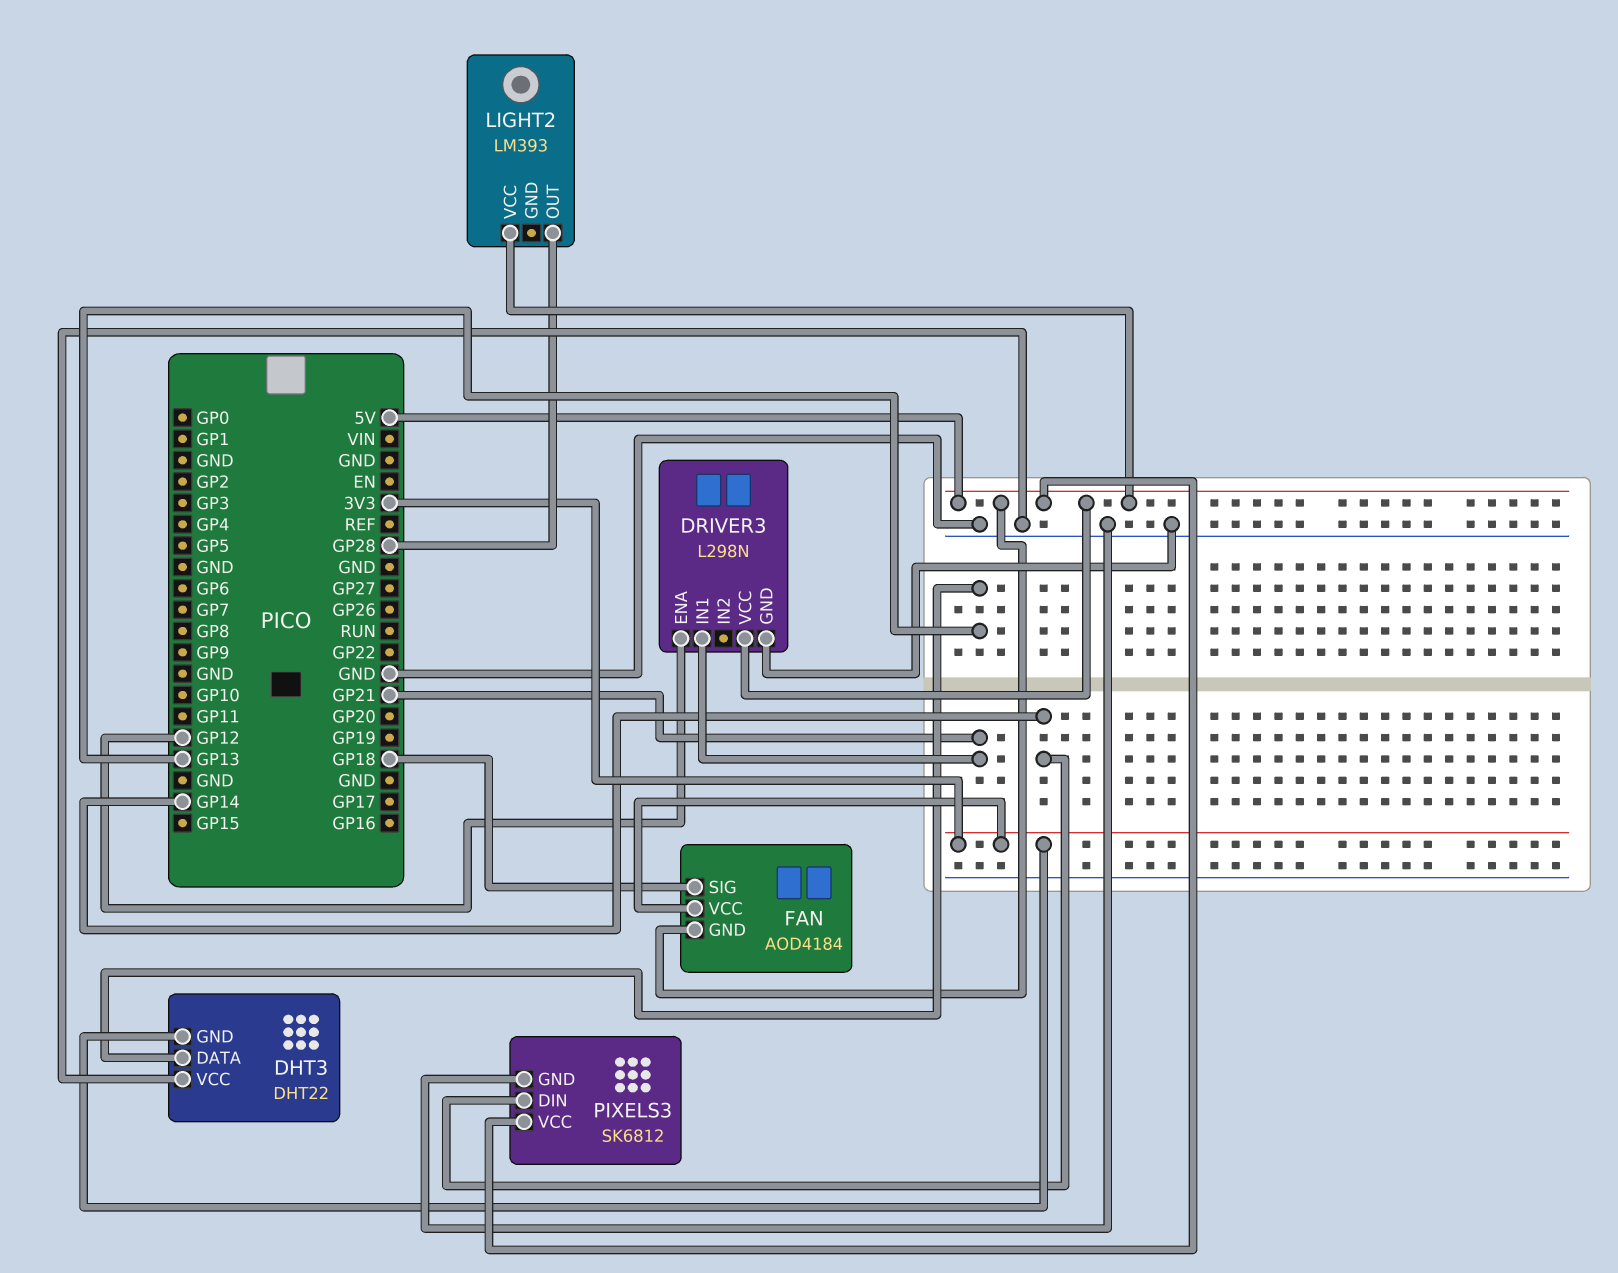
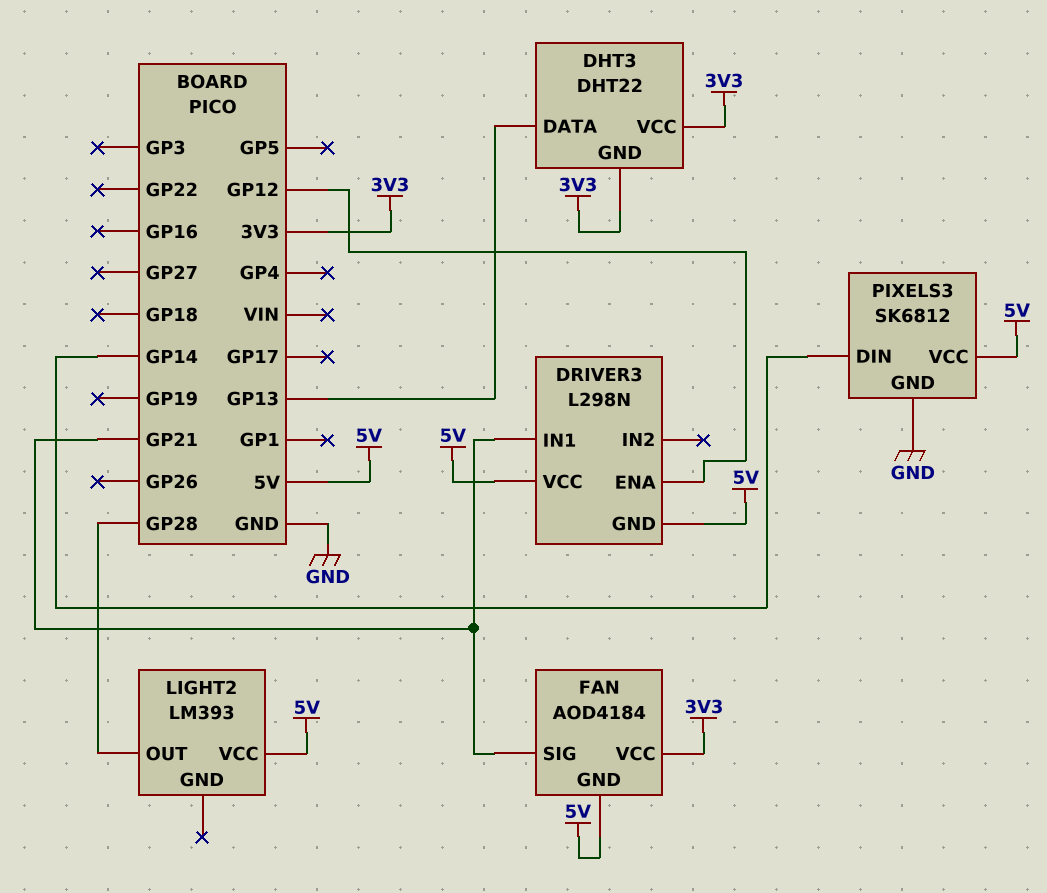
DHT3 pin VCC: GND -> 3V3
DRIVER3 pin GND: GND -> 5V
FAN pin SIG: GP18 -> GP21

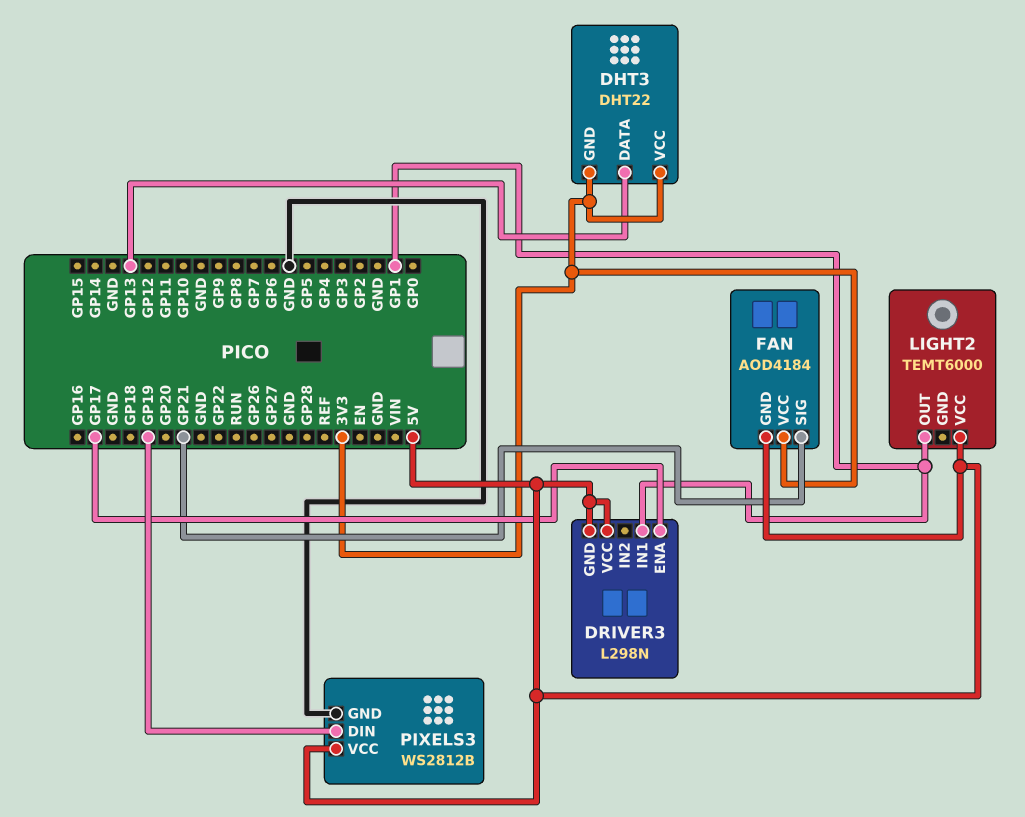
DRIVER3 pin ENA: GP12 -> GP17
DRIVER3 pin IN1: GP21 -> GP1
LIGHT2: LM393 -> TEMT6000
LIGHT2 pin OUT: GP28 -> GP1
PIXELS3: SK6812 -> WS2812B
PIXELS3 pin DIN: GP14 -> GP19

